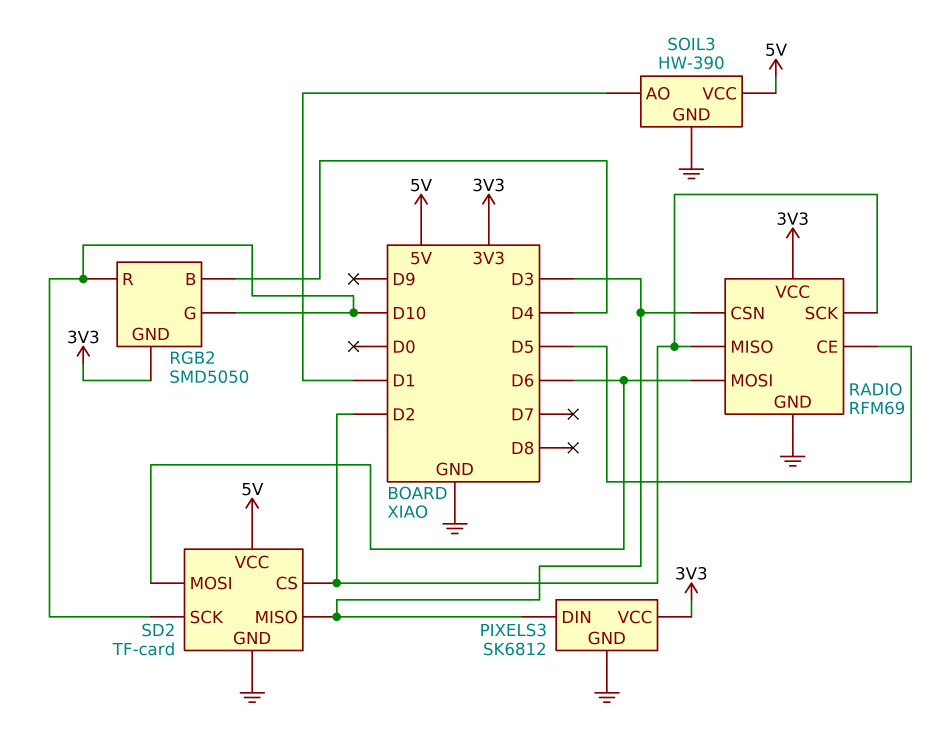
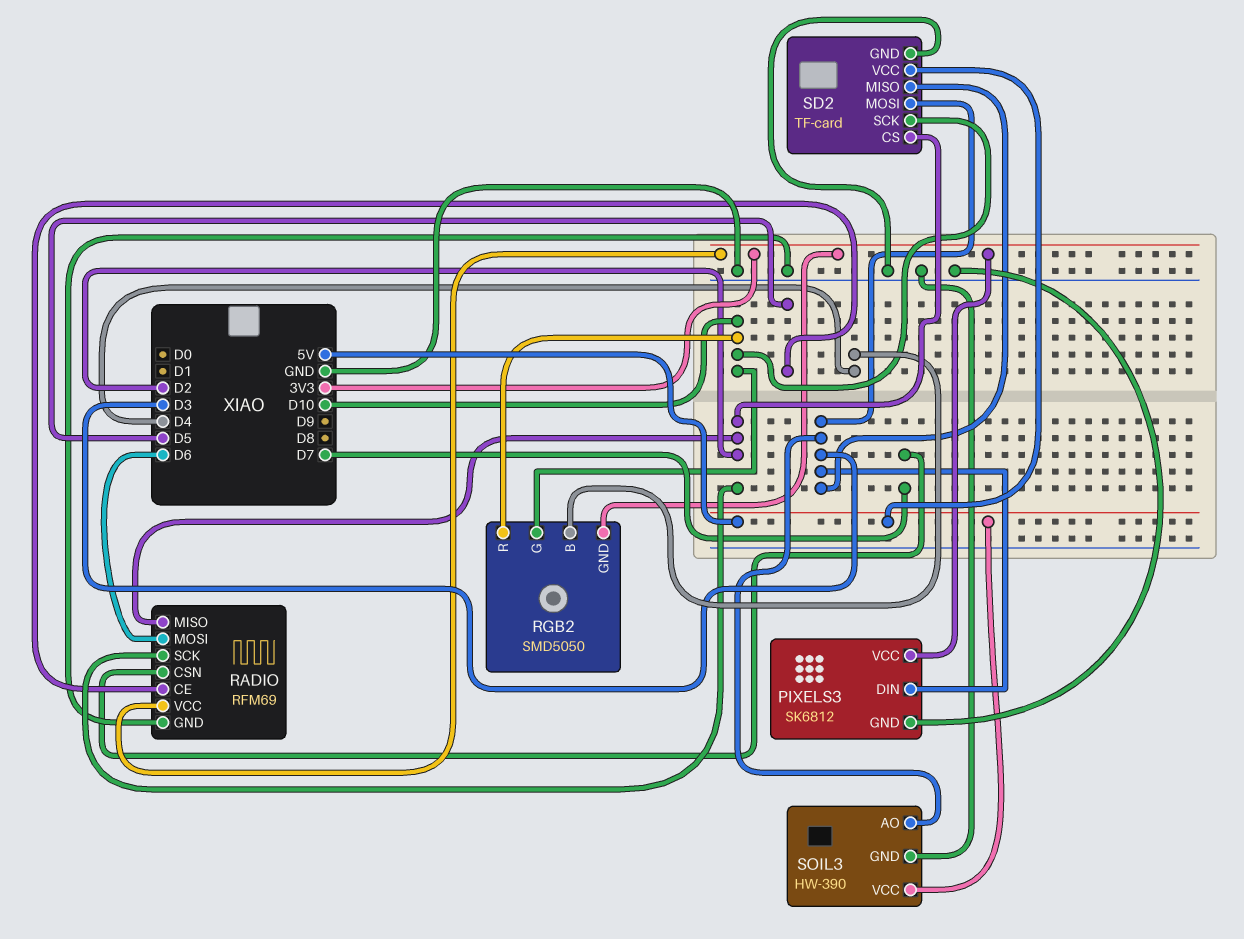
RADIO pin CSN: D3 -> D7
SD2 pin MOSI: D6 -> D3
SOIL3 pin AO: D1 -> D3

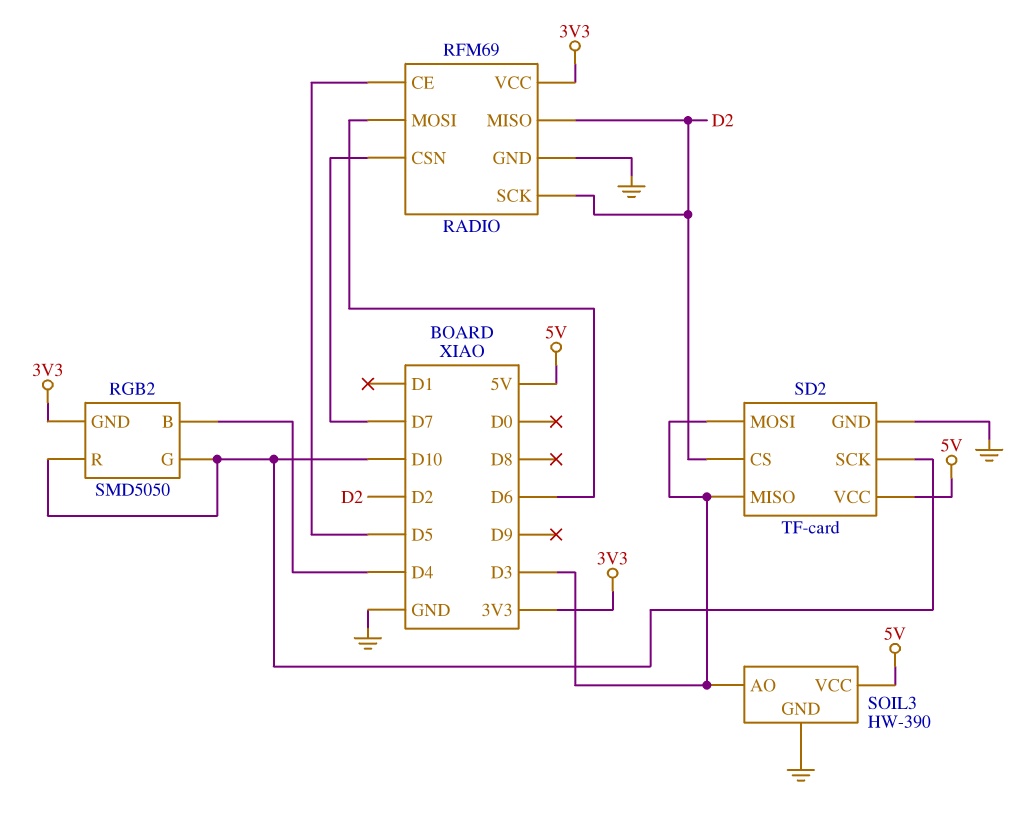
PIXELS3: SK6812 -> none
PIXELS3 pin DIN: D3 -> none
PIXELS3 pin GND: GND -> none
PIXELS3 pin VCC: 3V3 -> none

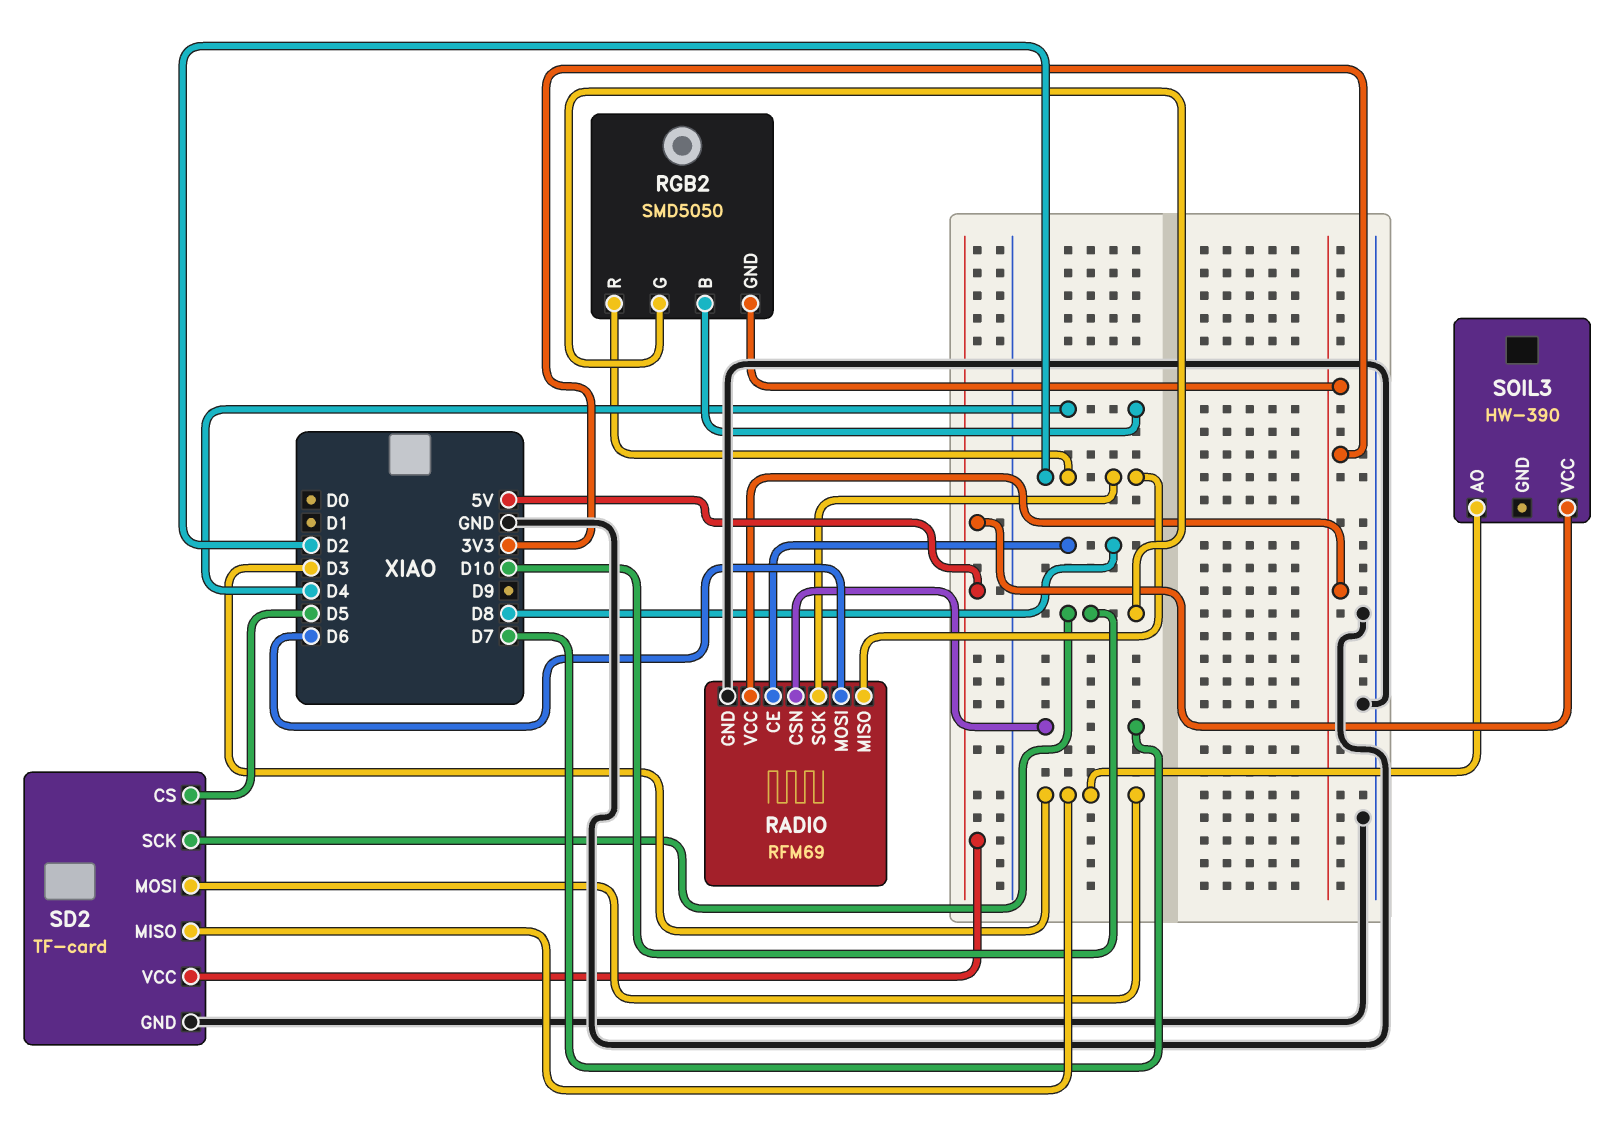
RADIO pin CE: D5 -> D8
RGB2 pin R: D10 -> D2
SD2 pin CS: D2 -> D5
SOIL3 pin GND: GND -> none

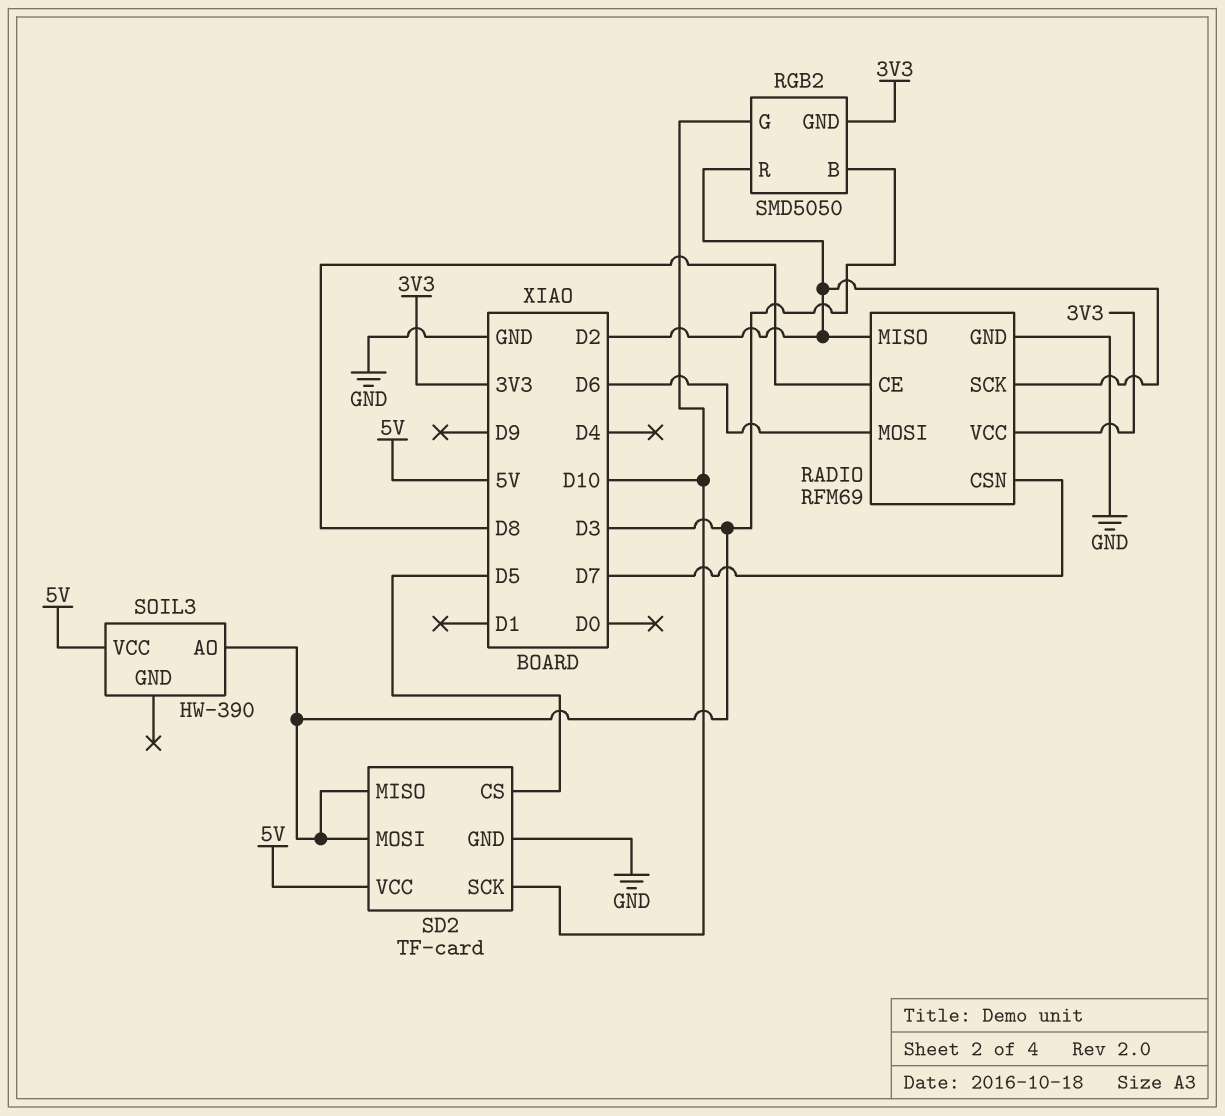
RGB2 pin B: D4 -> D3

